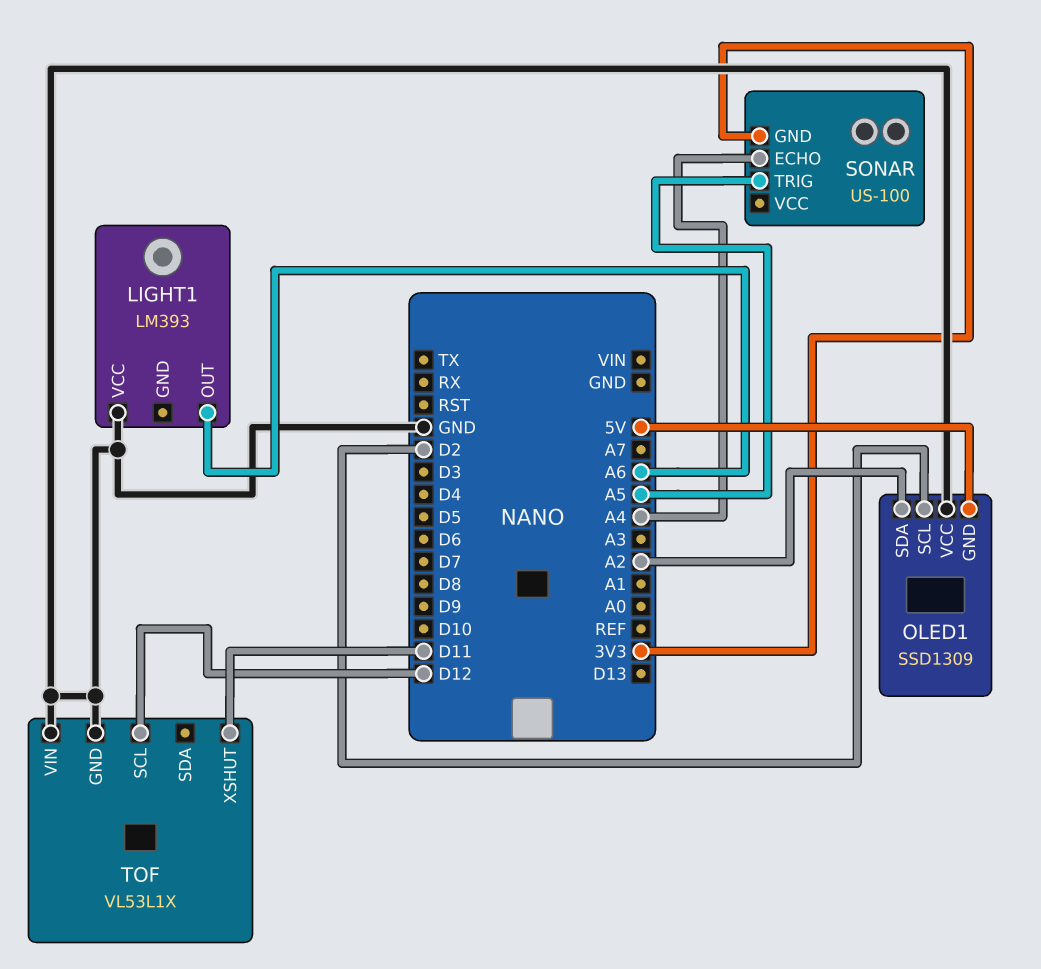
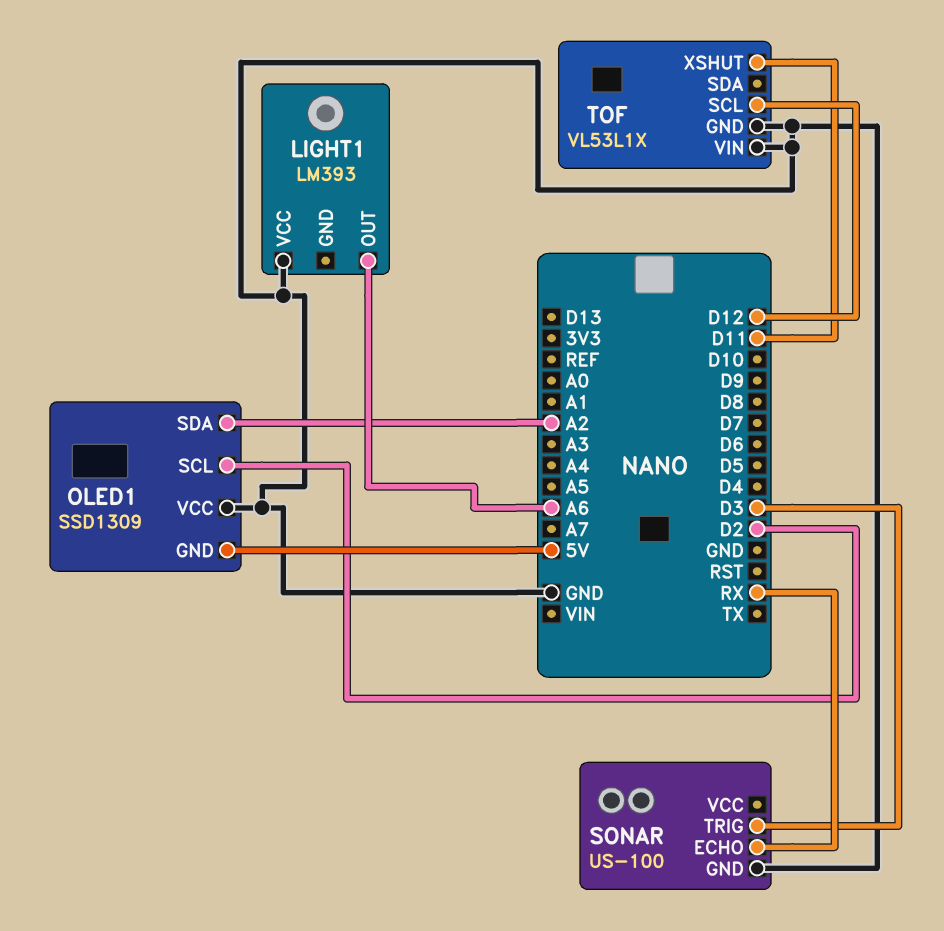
SONAR pin ECHO: A4 -> RX
SONAR pin GND: 3V3 -> GND
SONAR pin TRIG: A5 -> D3

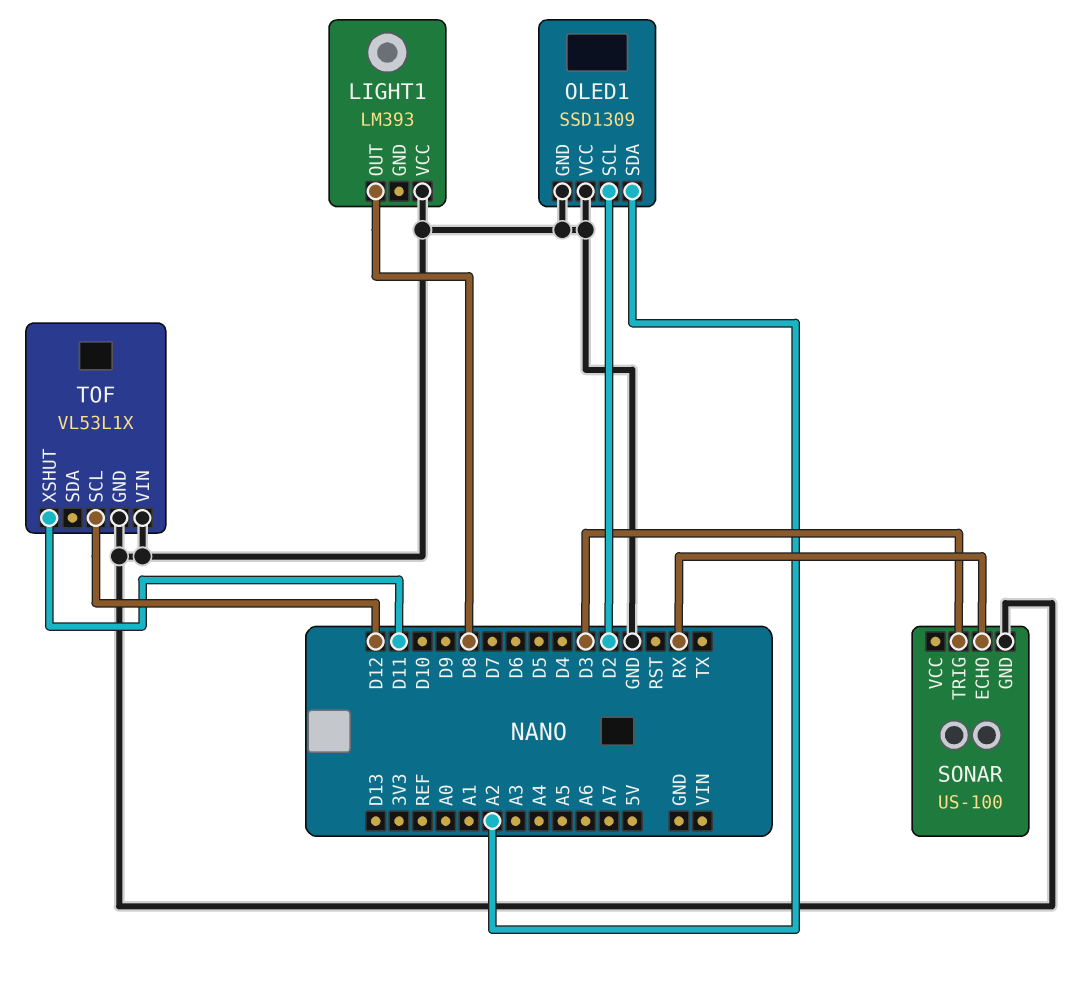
LIGHT1 pin OUT: A6 -> D8
OLED1 pin GND: 5V -> GND

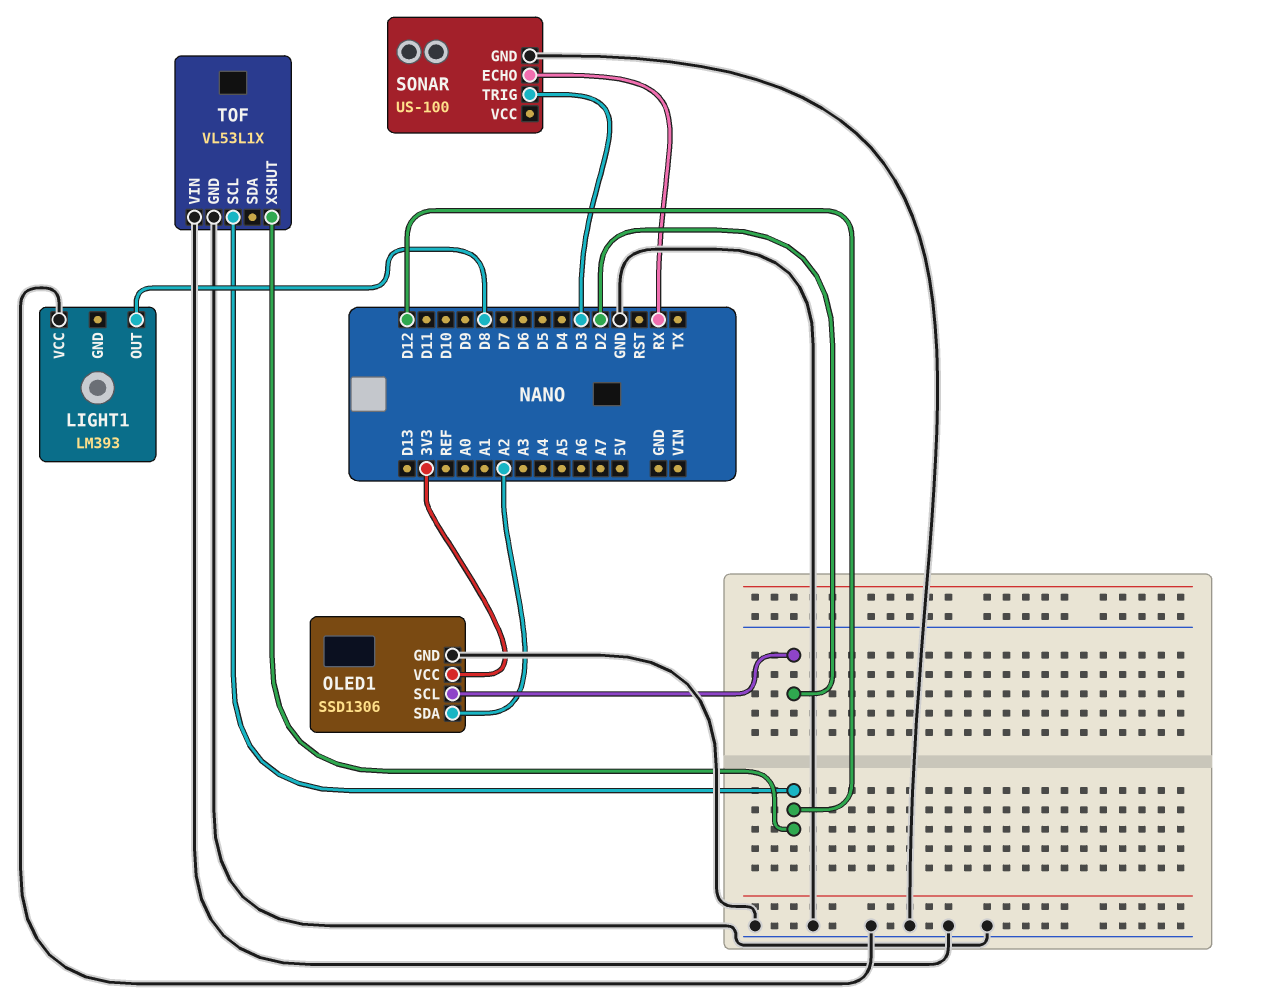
OLED1: SSD1309 -> SSD1306
OLED1 pin VCC: GND -> 3V3
TOF pin XSHUT: D11 -> D12

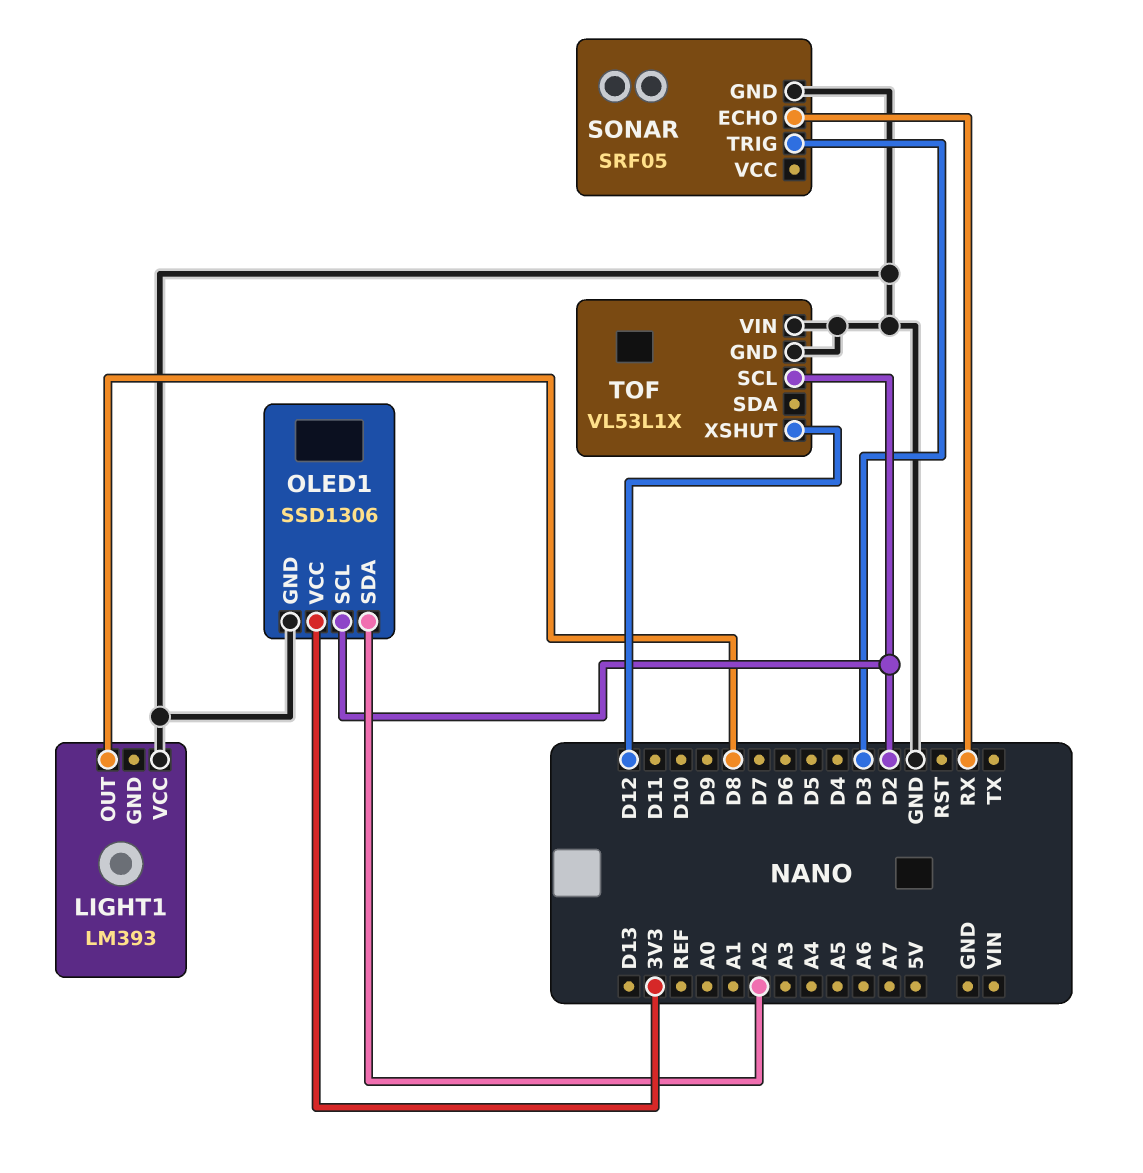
SONAR: US-100 -> SRF05
TOF pin SCL: D12 -> D2

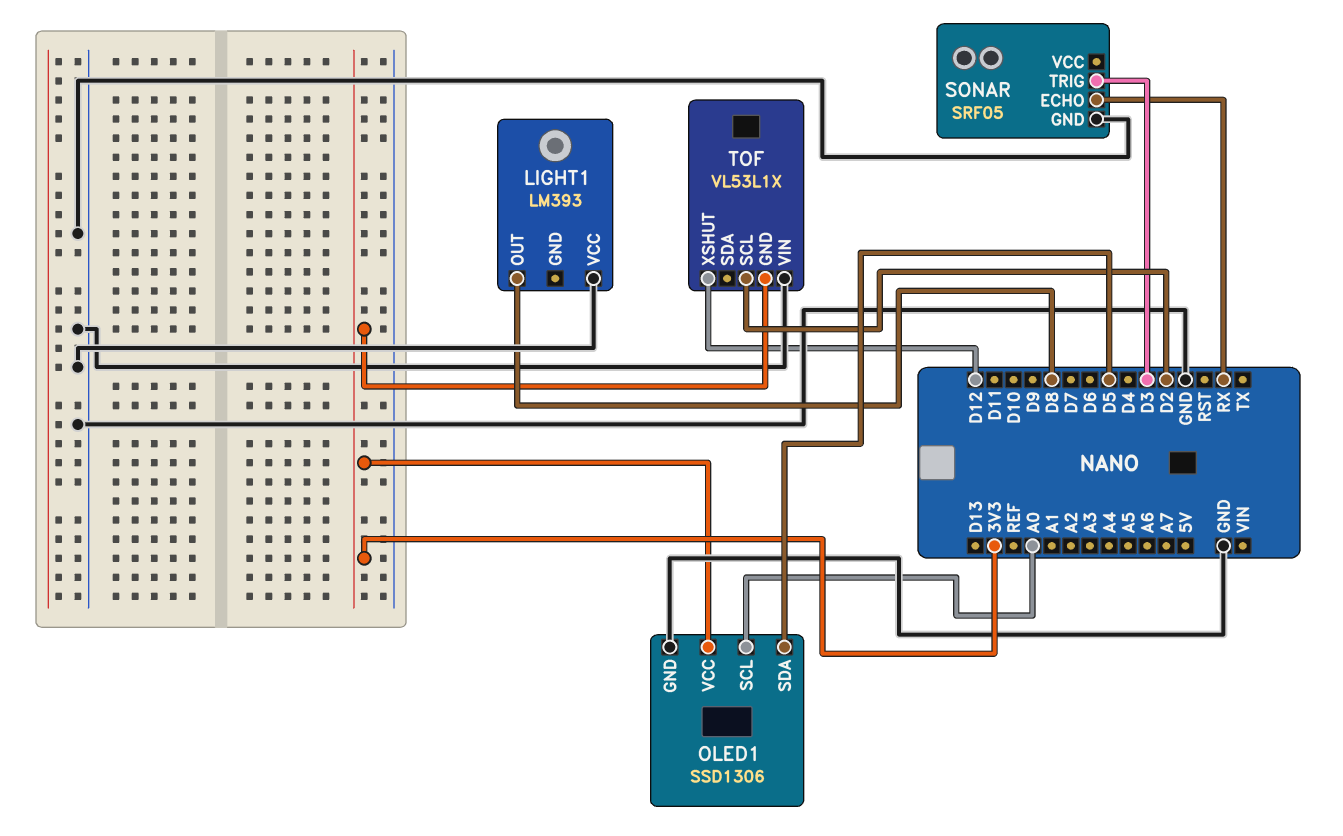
OLED1 pin SCL: D2 -> A0
OLED1 pin SDA: A2 -> D5
TOF pin GND: GND -> 3V3

